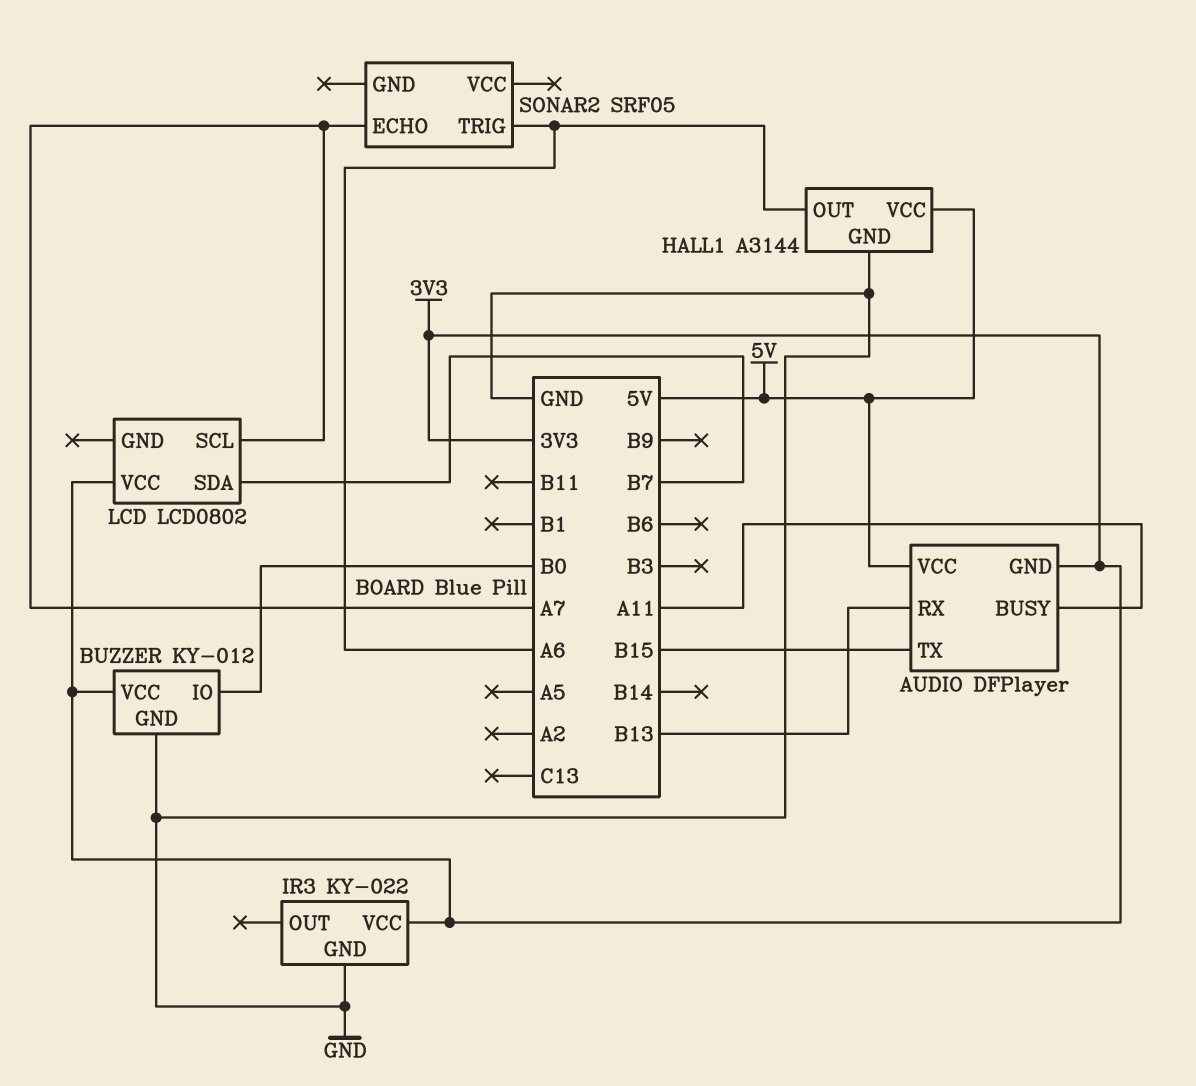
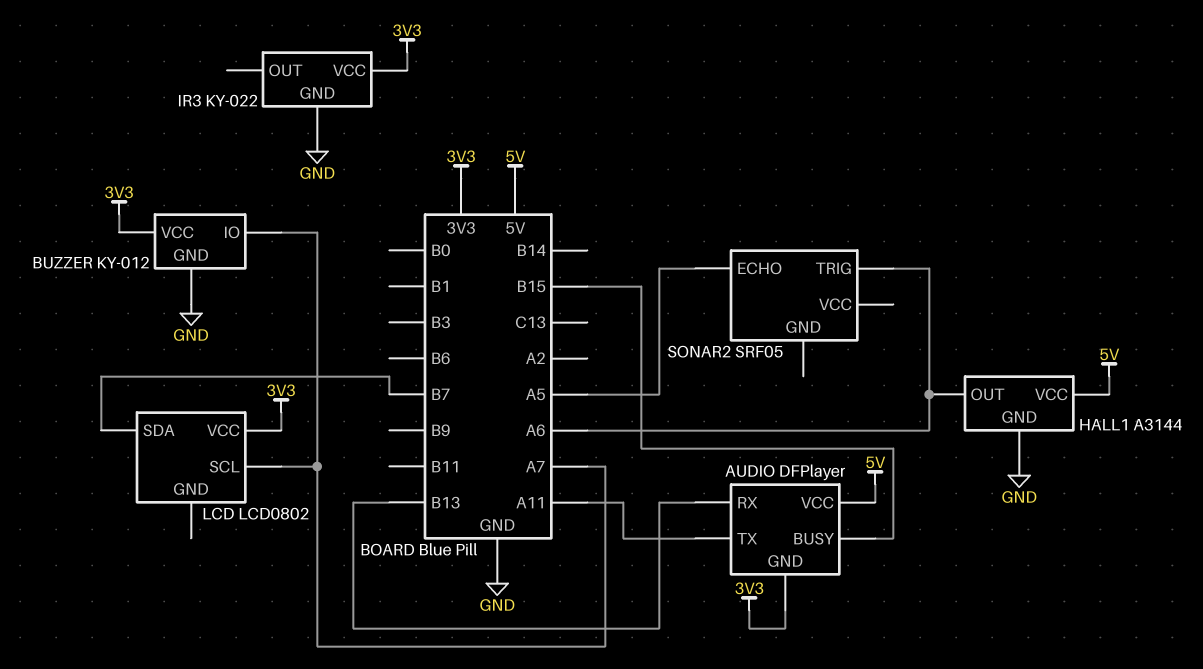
AUDIO pin BUSY: A11 -> B15
AUDIO pin TX: B15 -> A11
BUZZER pin IO: B0 -> A7
SONAR2 pin ECHO: A7 -> A5

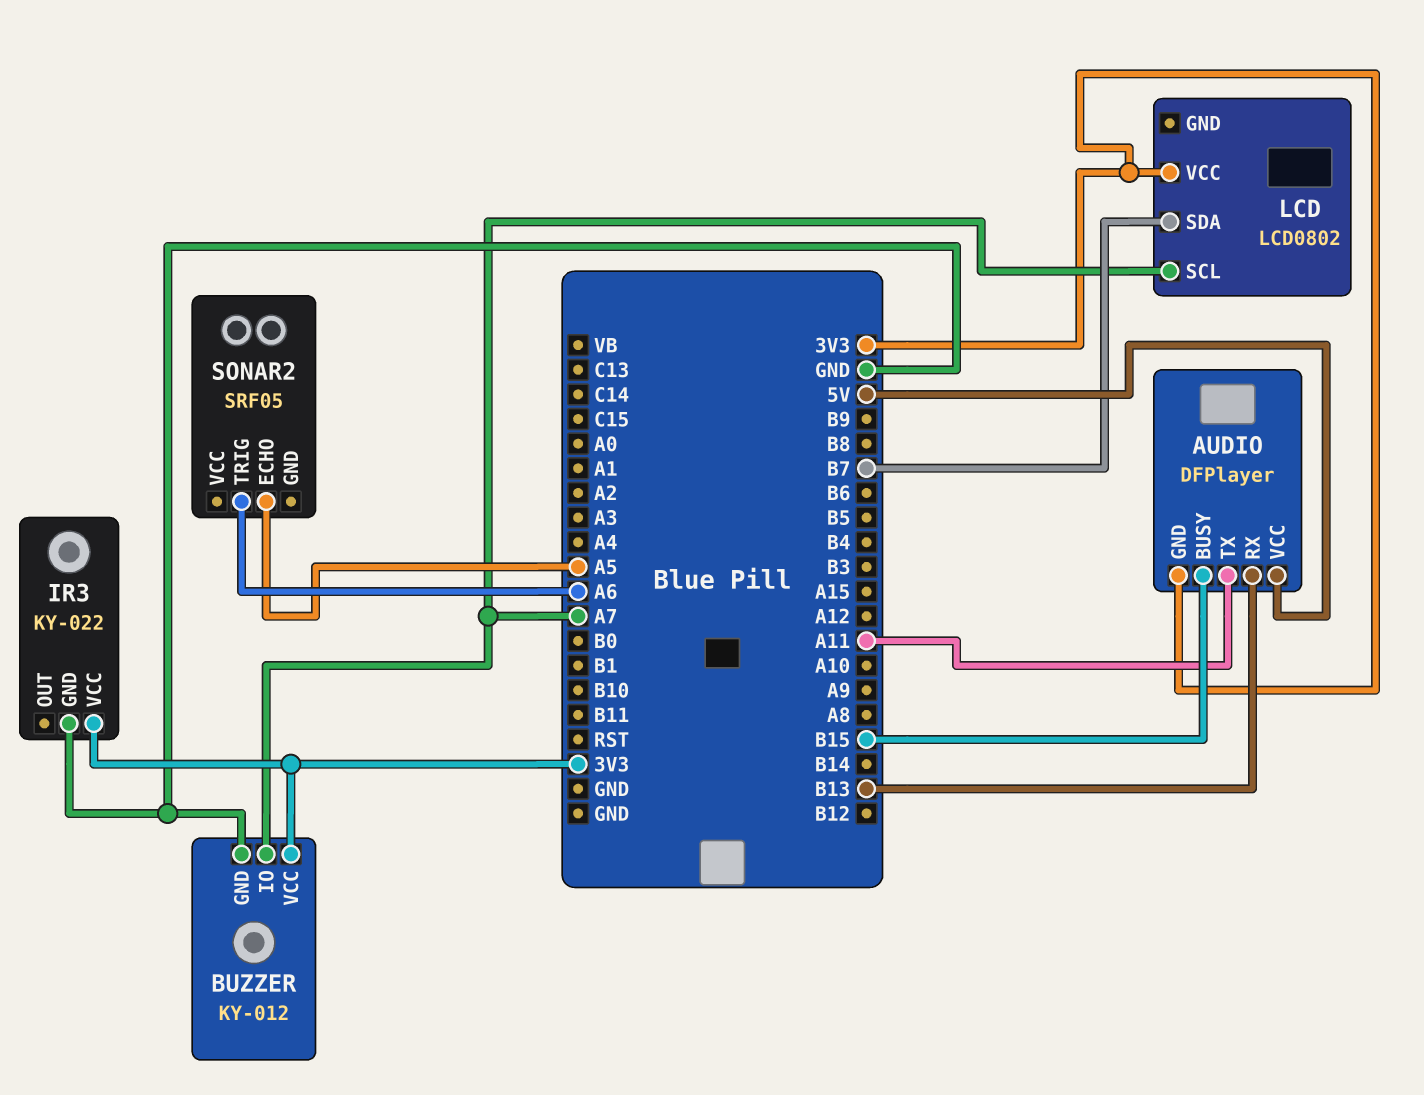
HALL1: A3144 -> none
HALL1 pin GND: GND -> none
HALL1 pin OUT: A6 -> none
HALL1 pin VCC: 5V -> none

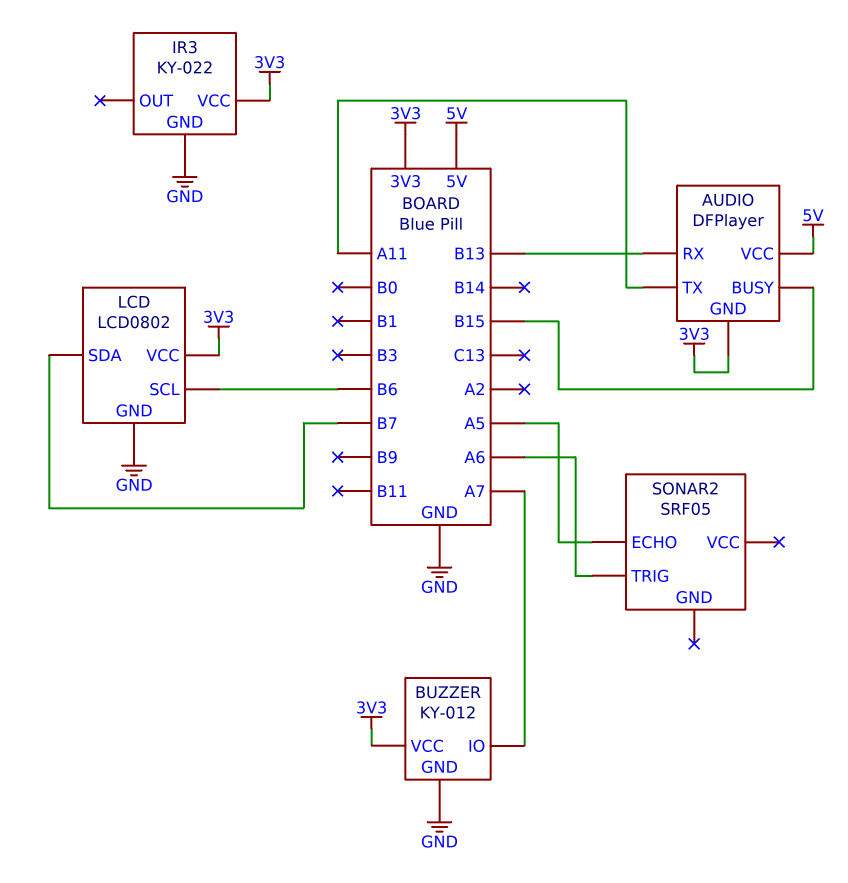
LCD pin GND: none -> GND
LCD pin SCL: A7 -> B6

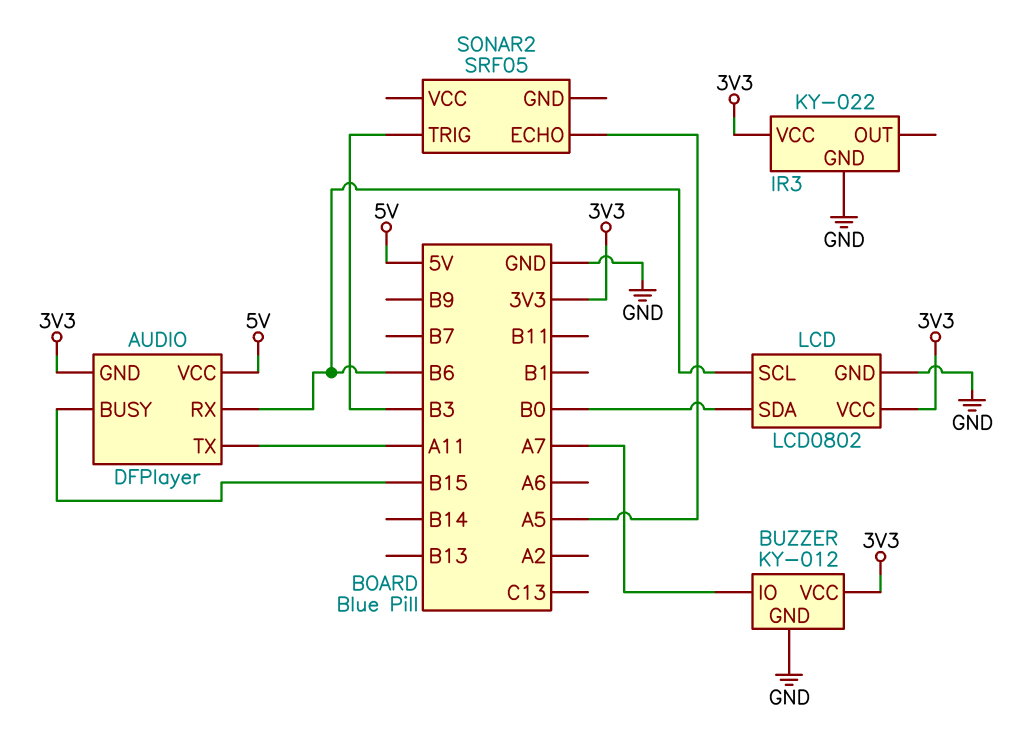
AUDIO pin RX: B13 -> B6
LCD pin SDA: B7 -> B0
SONAR2 pin TRIG: A6 -> B3

